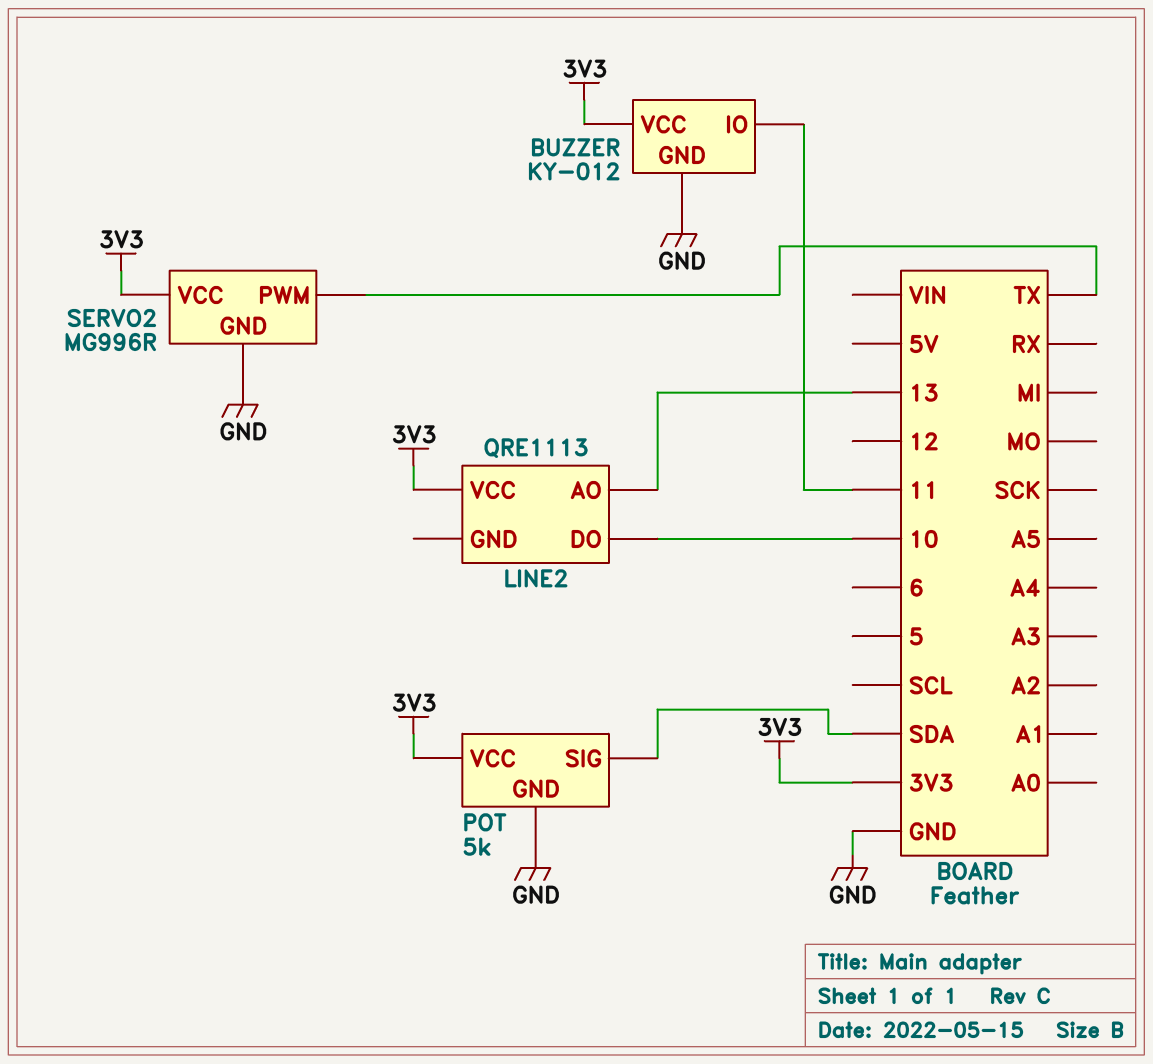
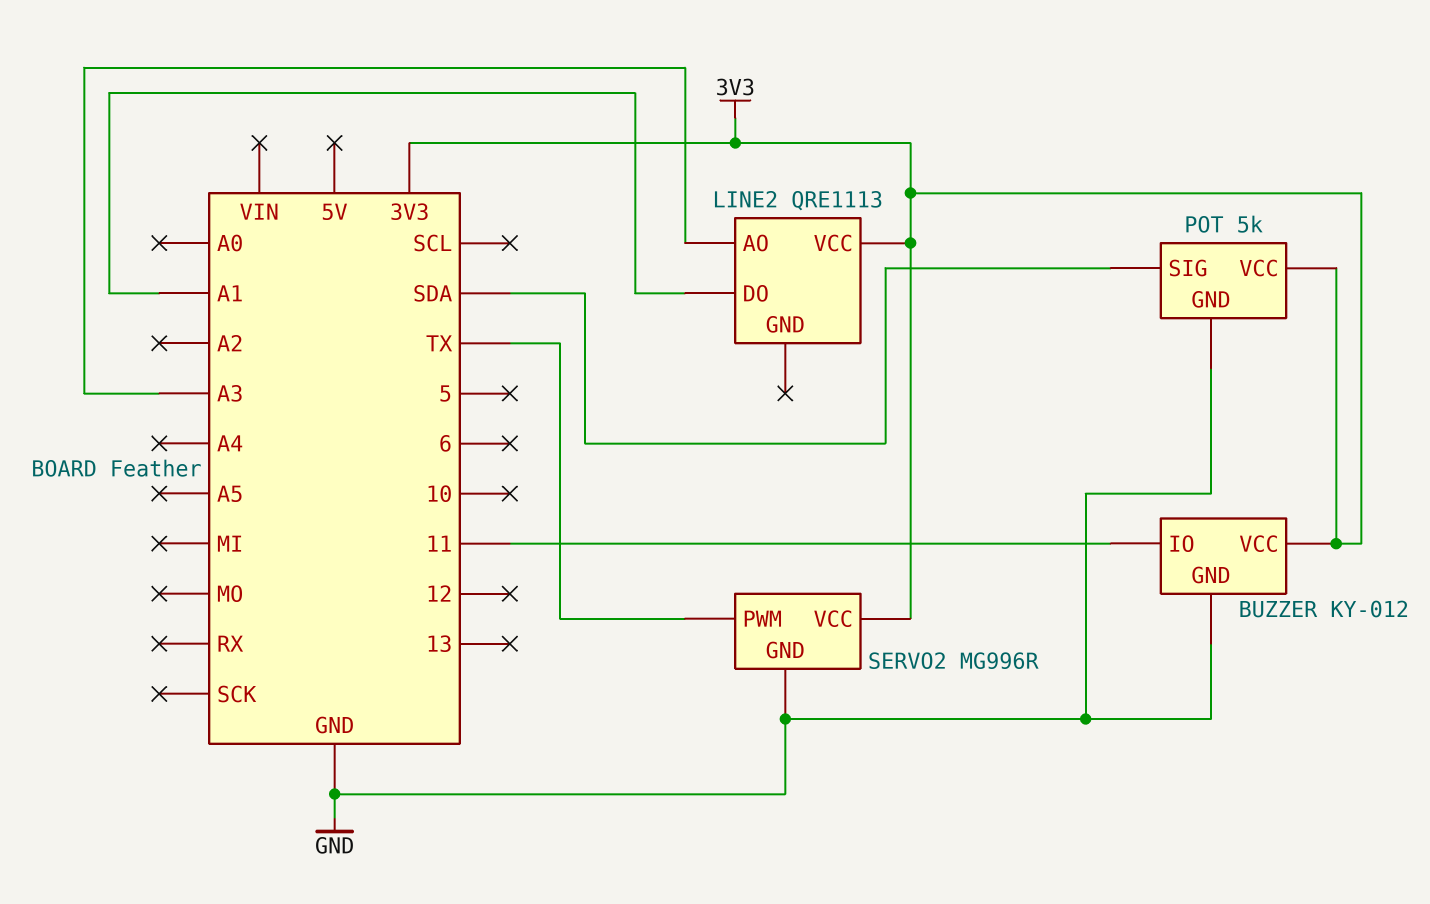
LINE2 pin AO: 13 -> A3
LINE2 pin DO: 10 -> A1

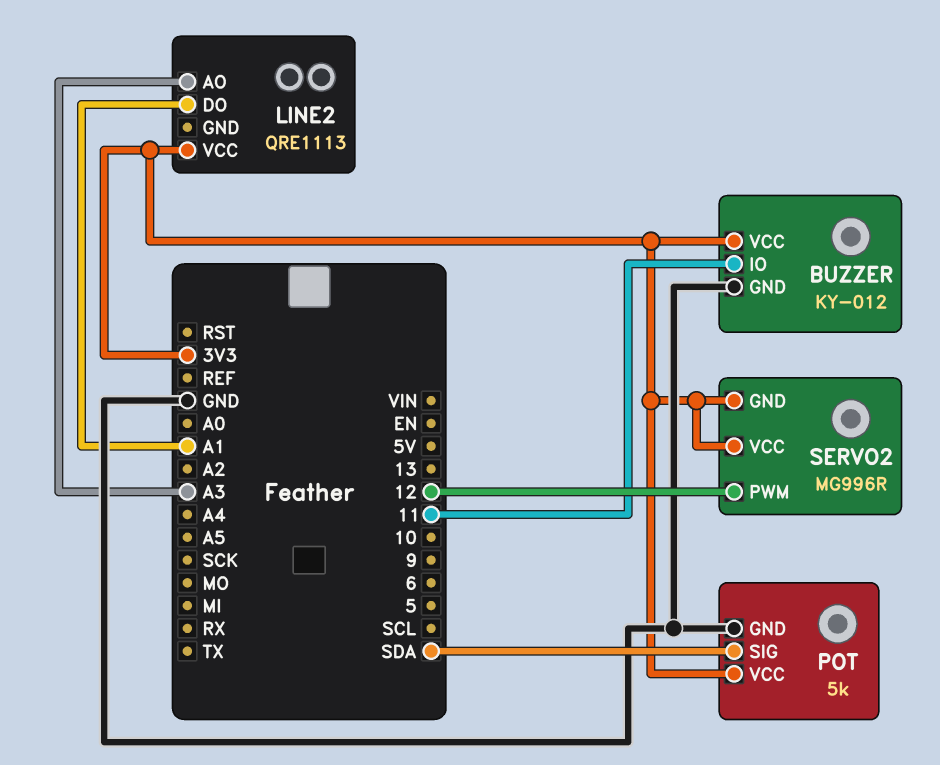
SERVO2 pin GND: GND -> 3V3
SERVO2 pin PWM: TX -> 12

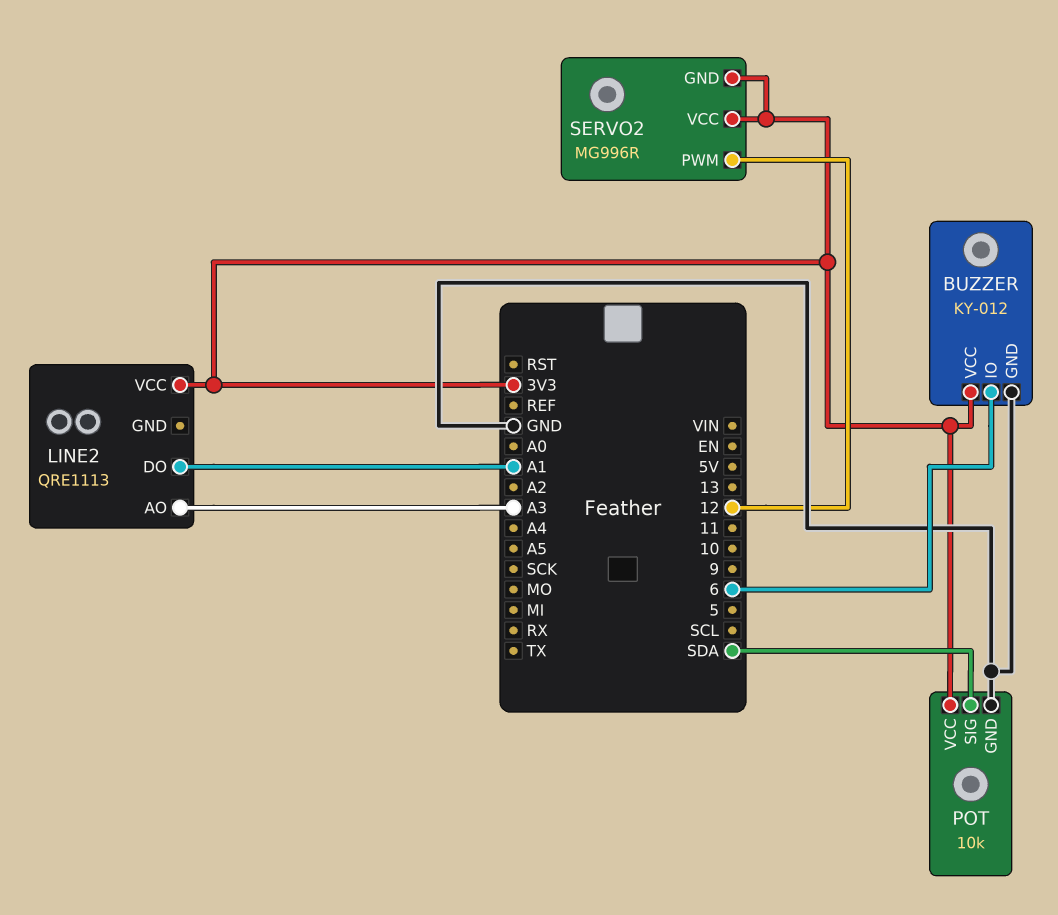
BUZZER pin IO: 11 -> 6
POT: 5k -> 10k

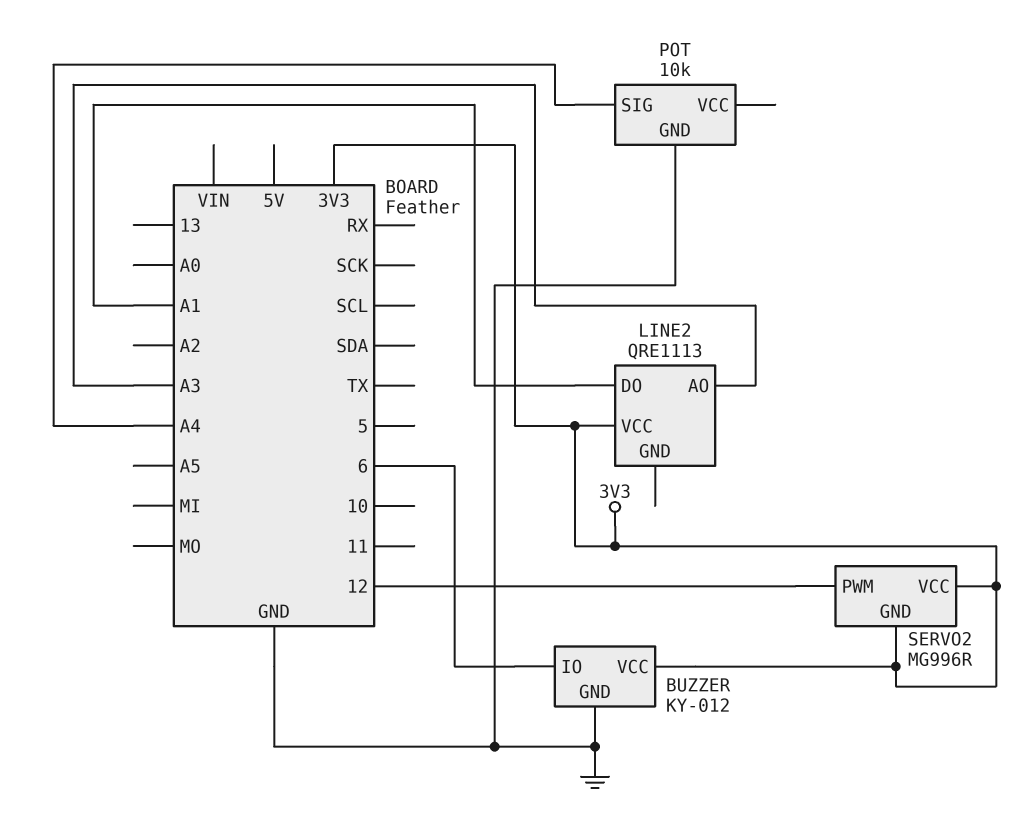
POT pin SIG: SDA -> A4
POT pin VCC: 3V3 -> none

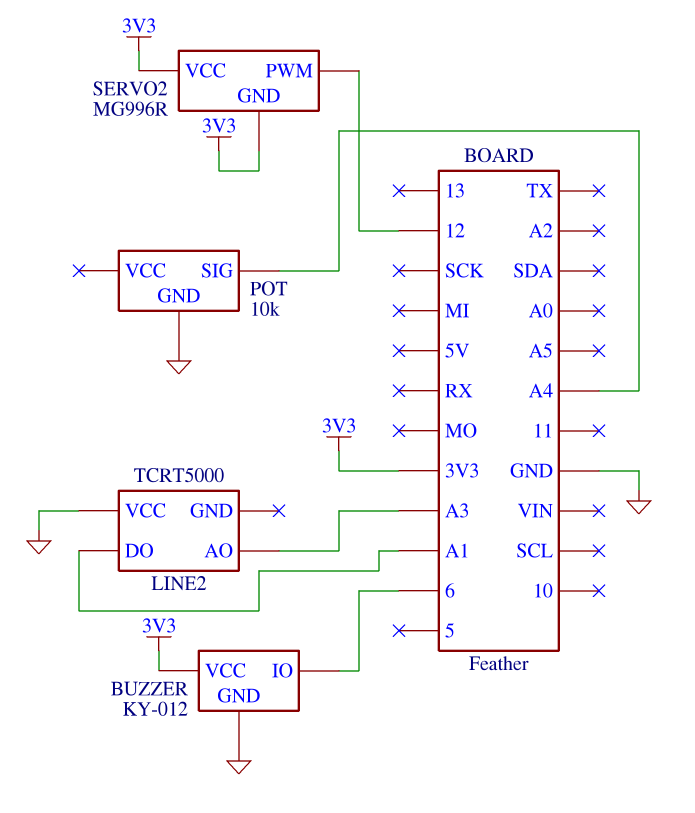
LINE2: QRE1113 -> TCRT5000
LINE2 pin VCC: 3V3 -> GND

